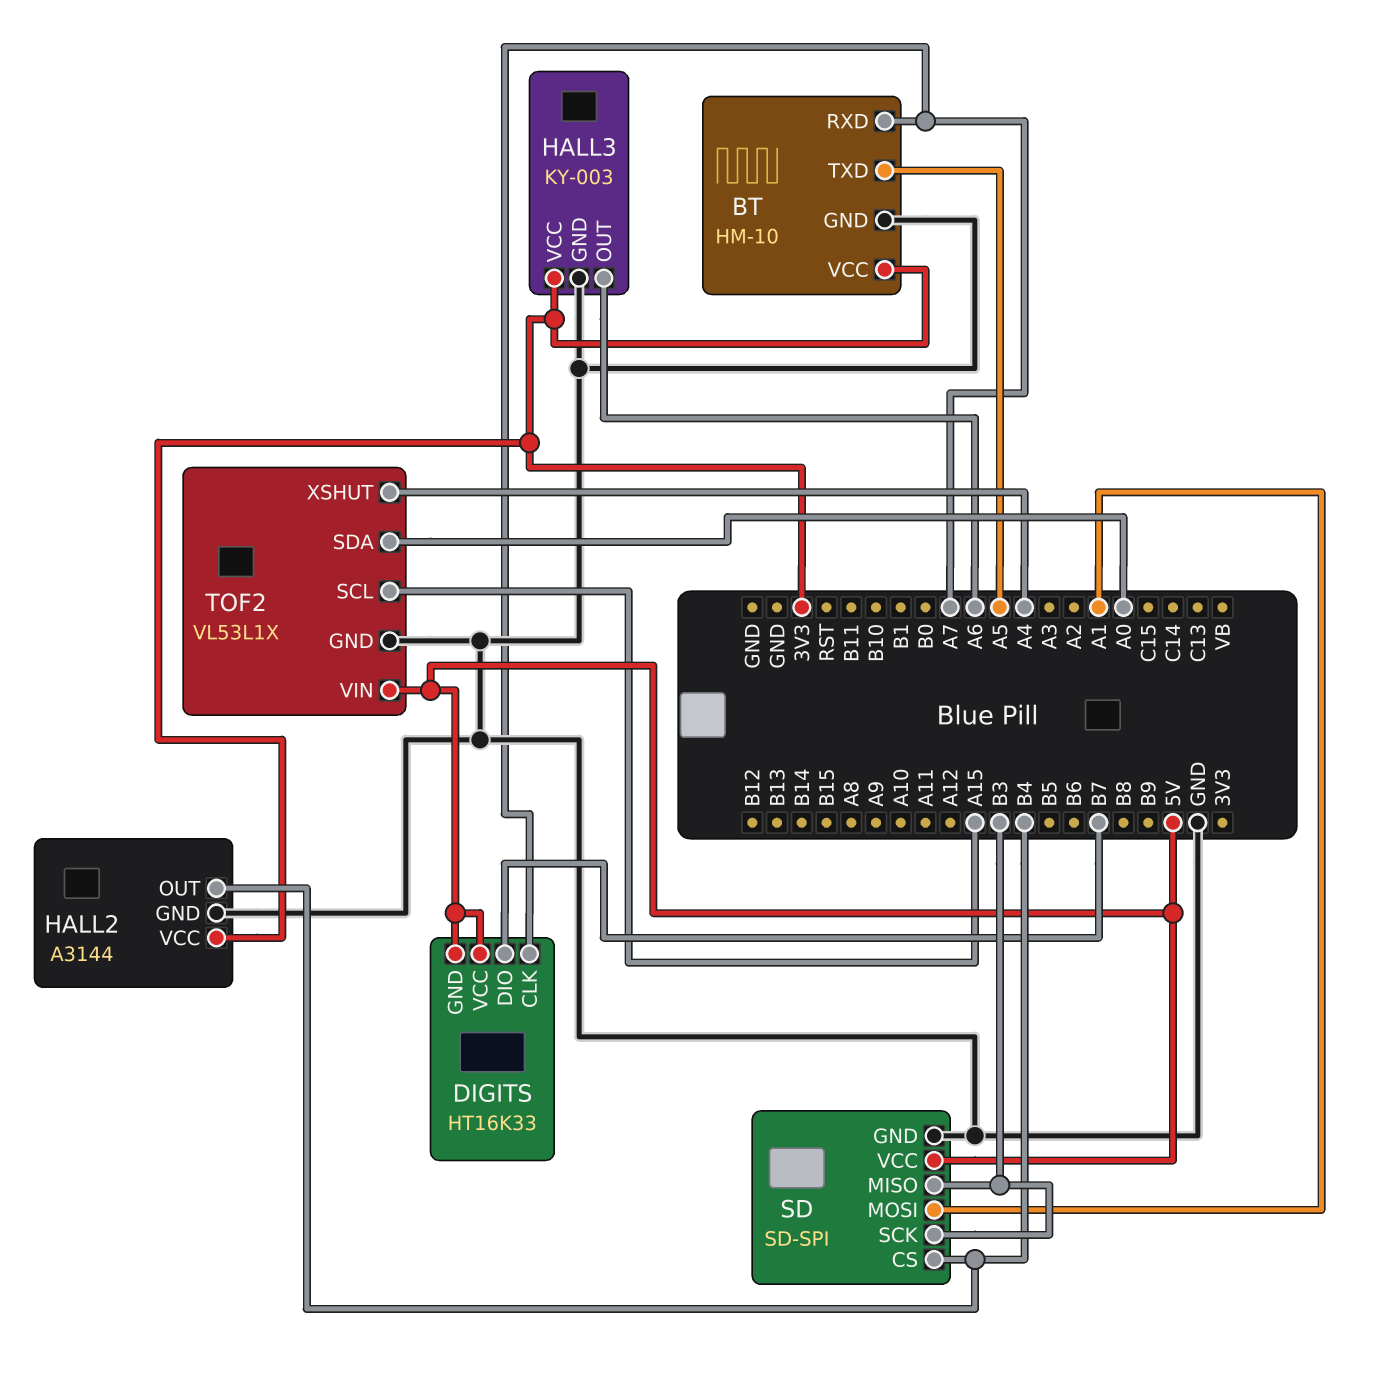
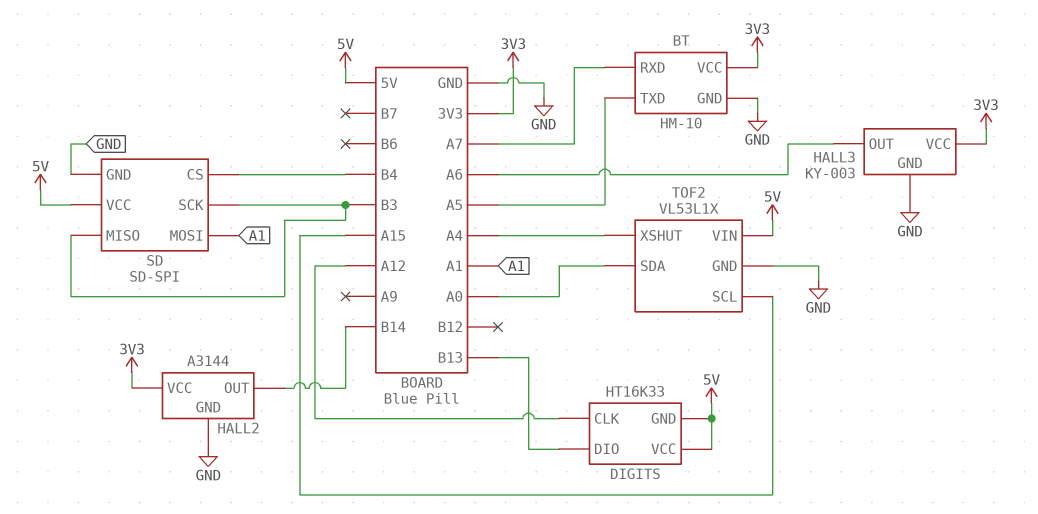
DIGITS pin CLK: A7 -> A12
DIGITS pin DIO: B7 -> B13
HALL2 pin OUT: B4 -> B14

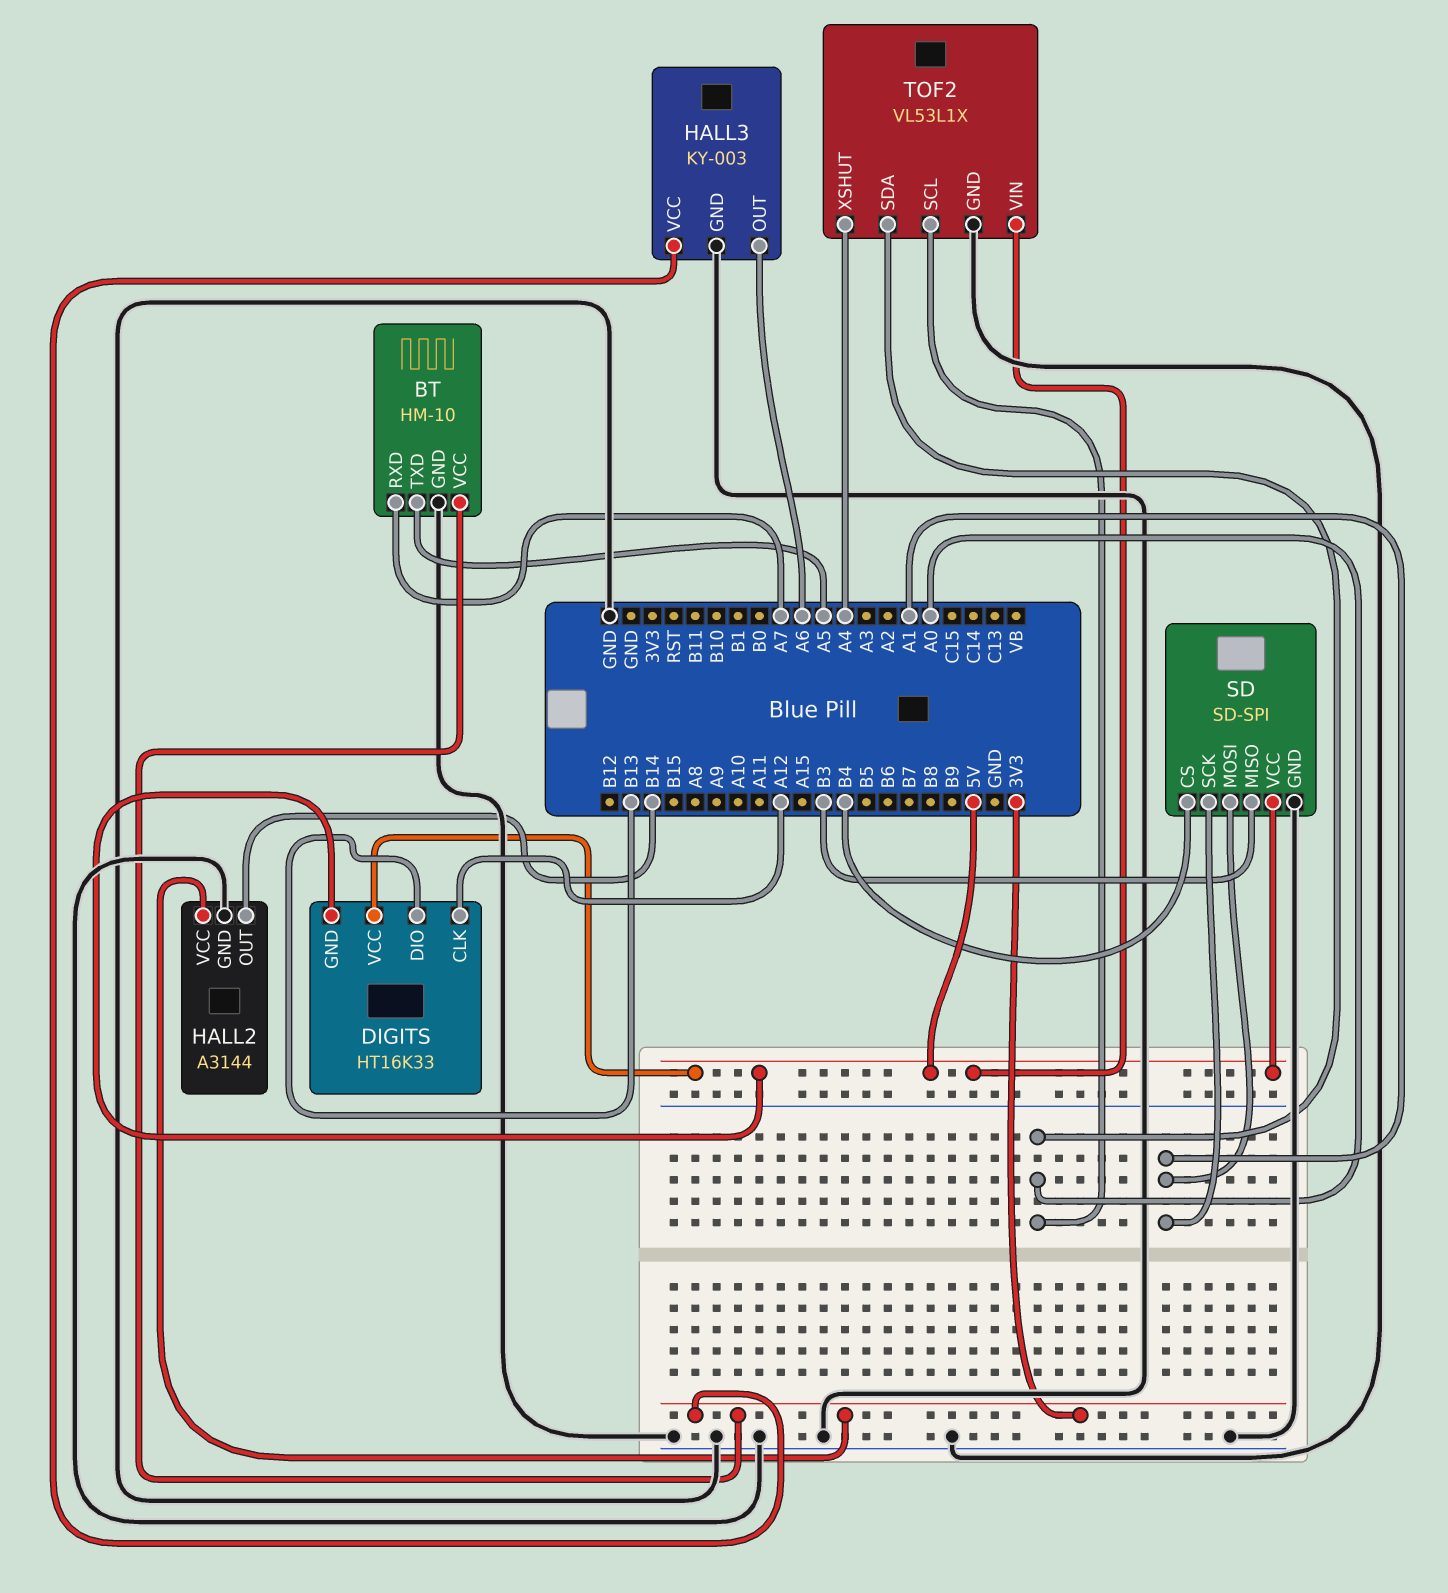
SD pin SCK: B3 -> A1
TOF2 pin SCL: A15 -> A0

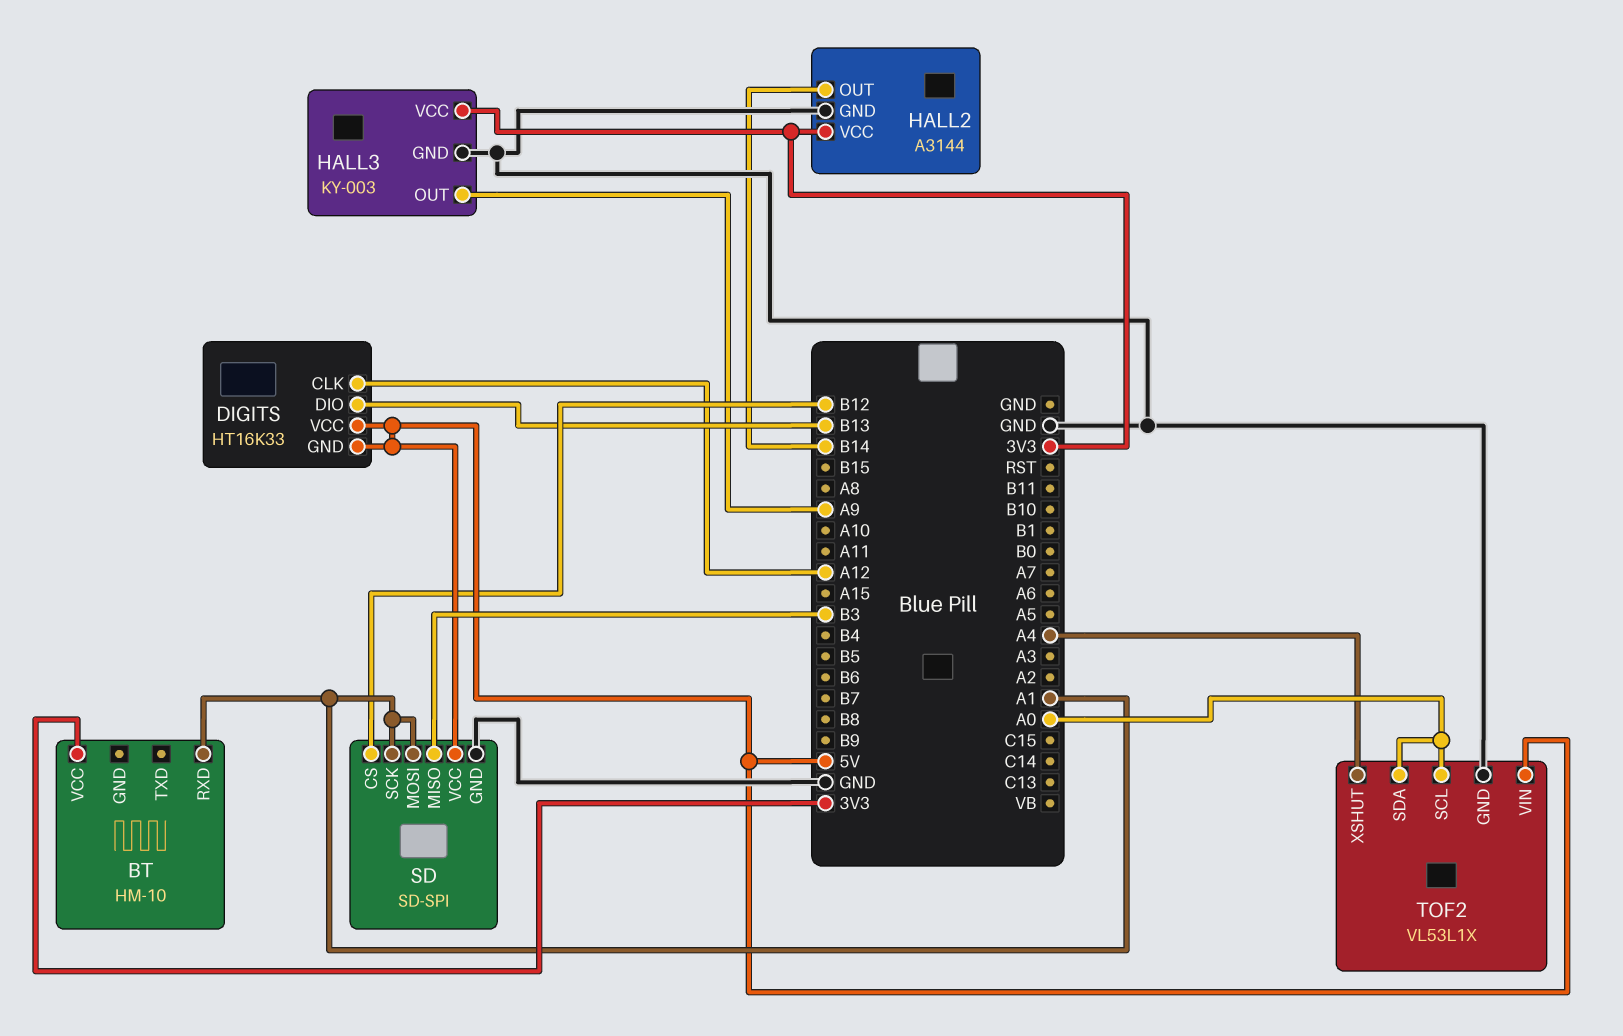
BT pin GND: GND -> none
BT pin RXD: A7 -> A1
BT pin TXD: A5 -> none
HALL3 pin OUT: A6 -> A9
SD pin CS: B4 -> B12

